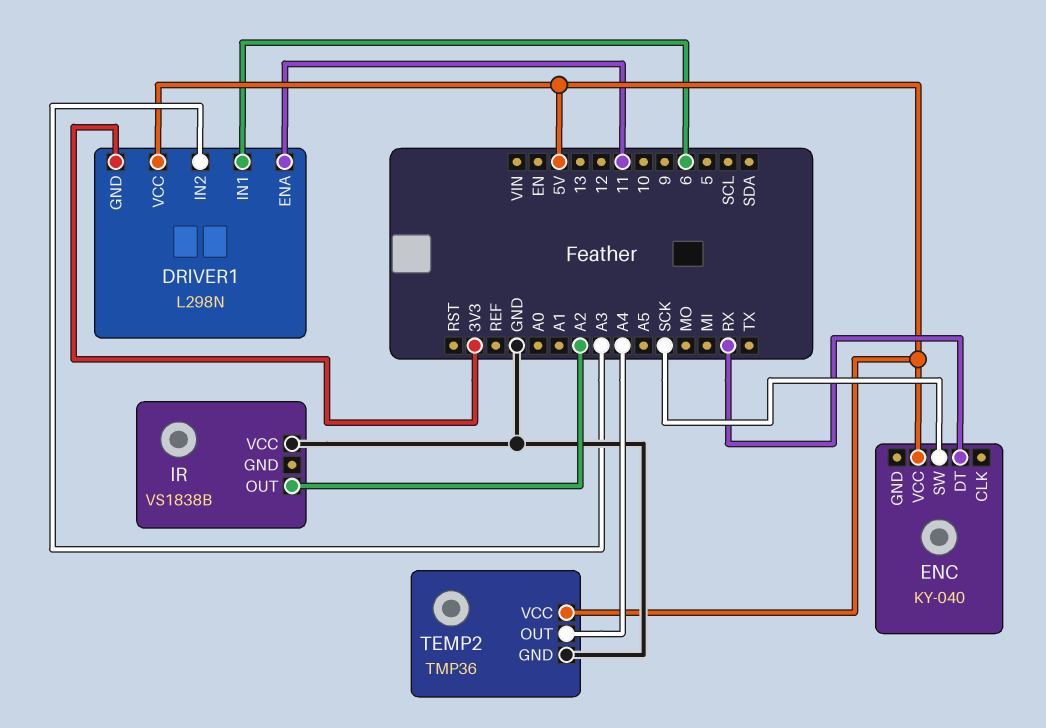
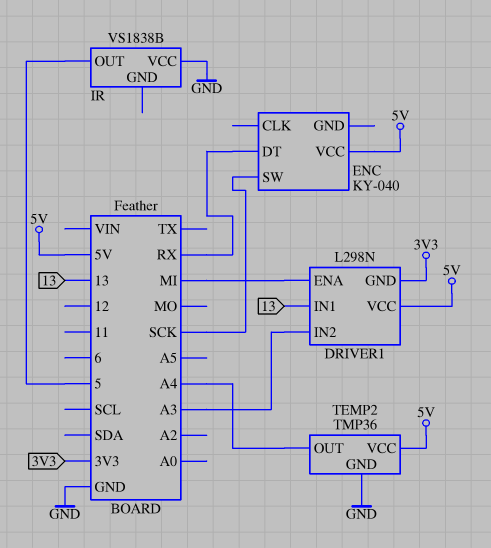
DRIVER1 pin ENA: 11 -> MI
DRIVER1 pin IN1: 6 -> 13
IR pin OUT: A2 -> 5

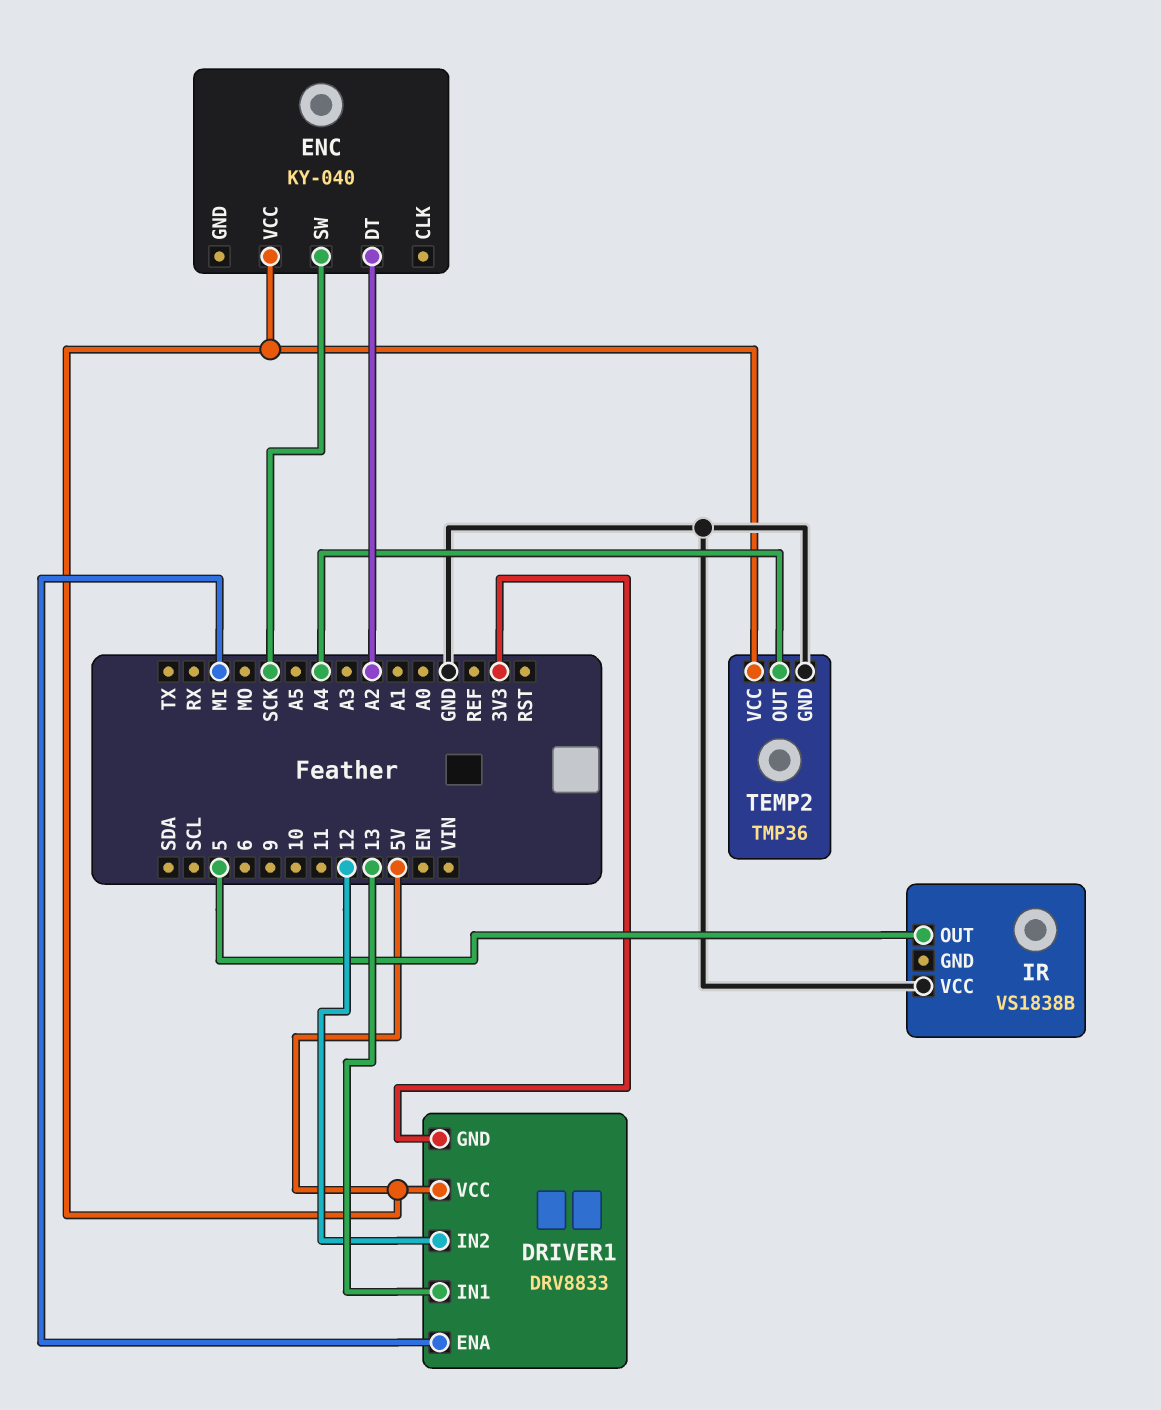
DRIVER1: L298N -> DRV8833
DRIVER1 pin IN2: A3 -> 12
ENC pin DT: RX -> A2

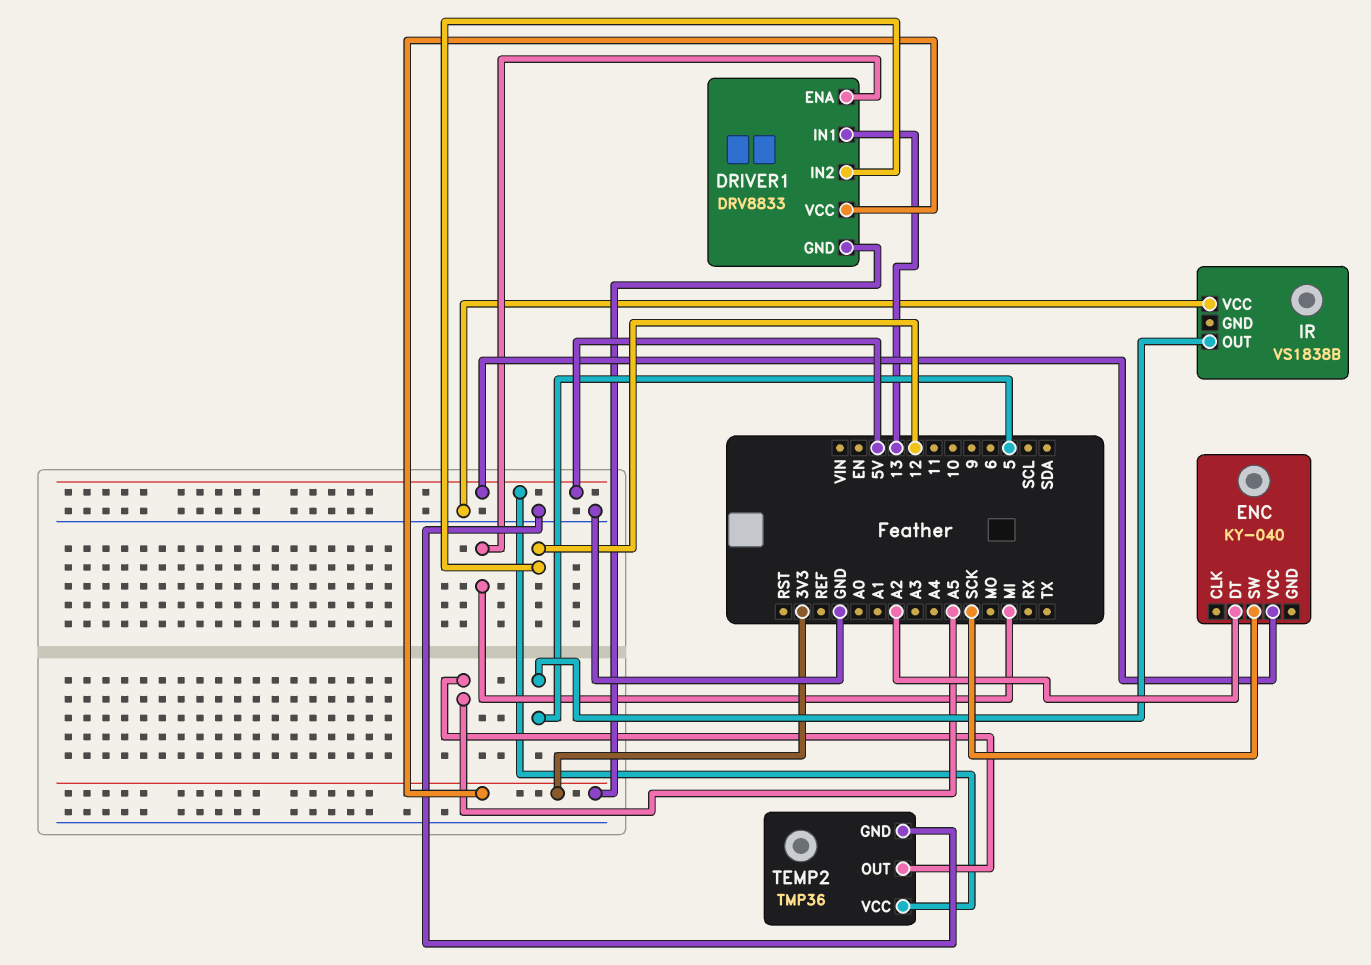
DRIVER1 pin VCC: 5V -> 3V3
TEMP2 pin OUT: A4 -> A5

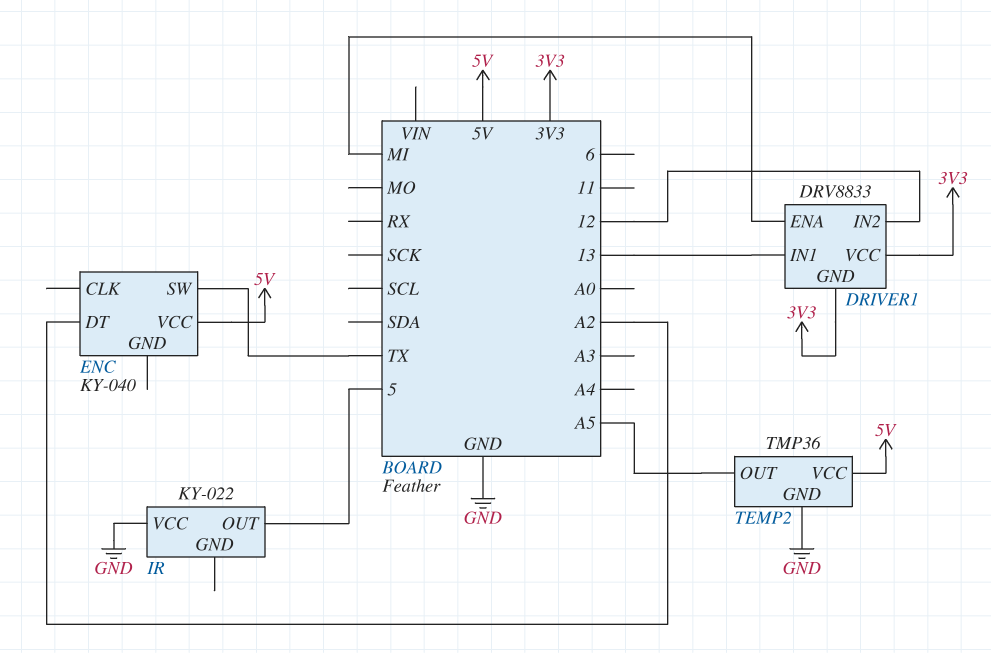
ENC pin SW: SCK -> TX
IR: VS1838B -> KY-022

